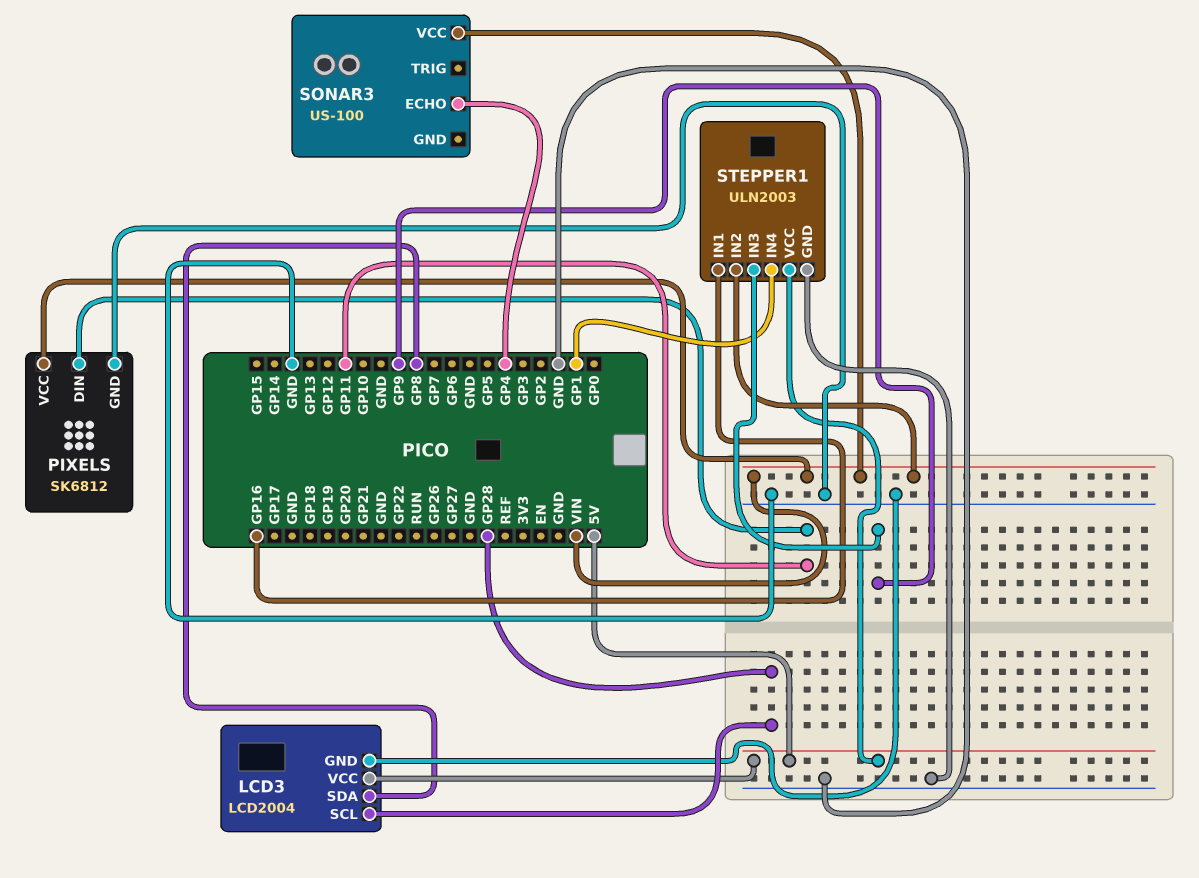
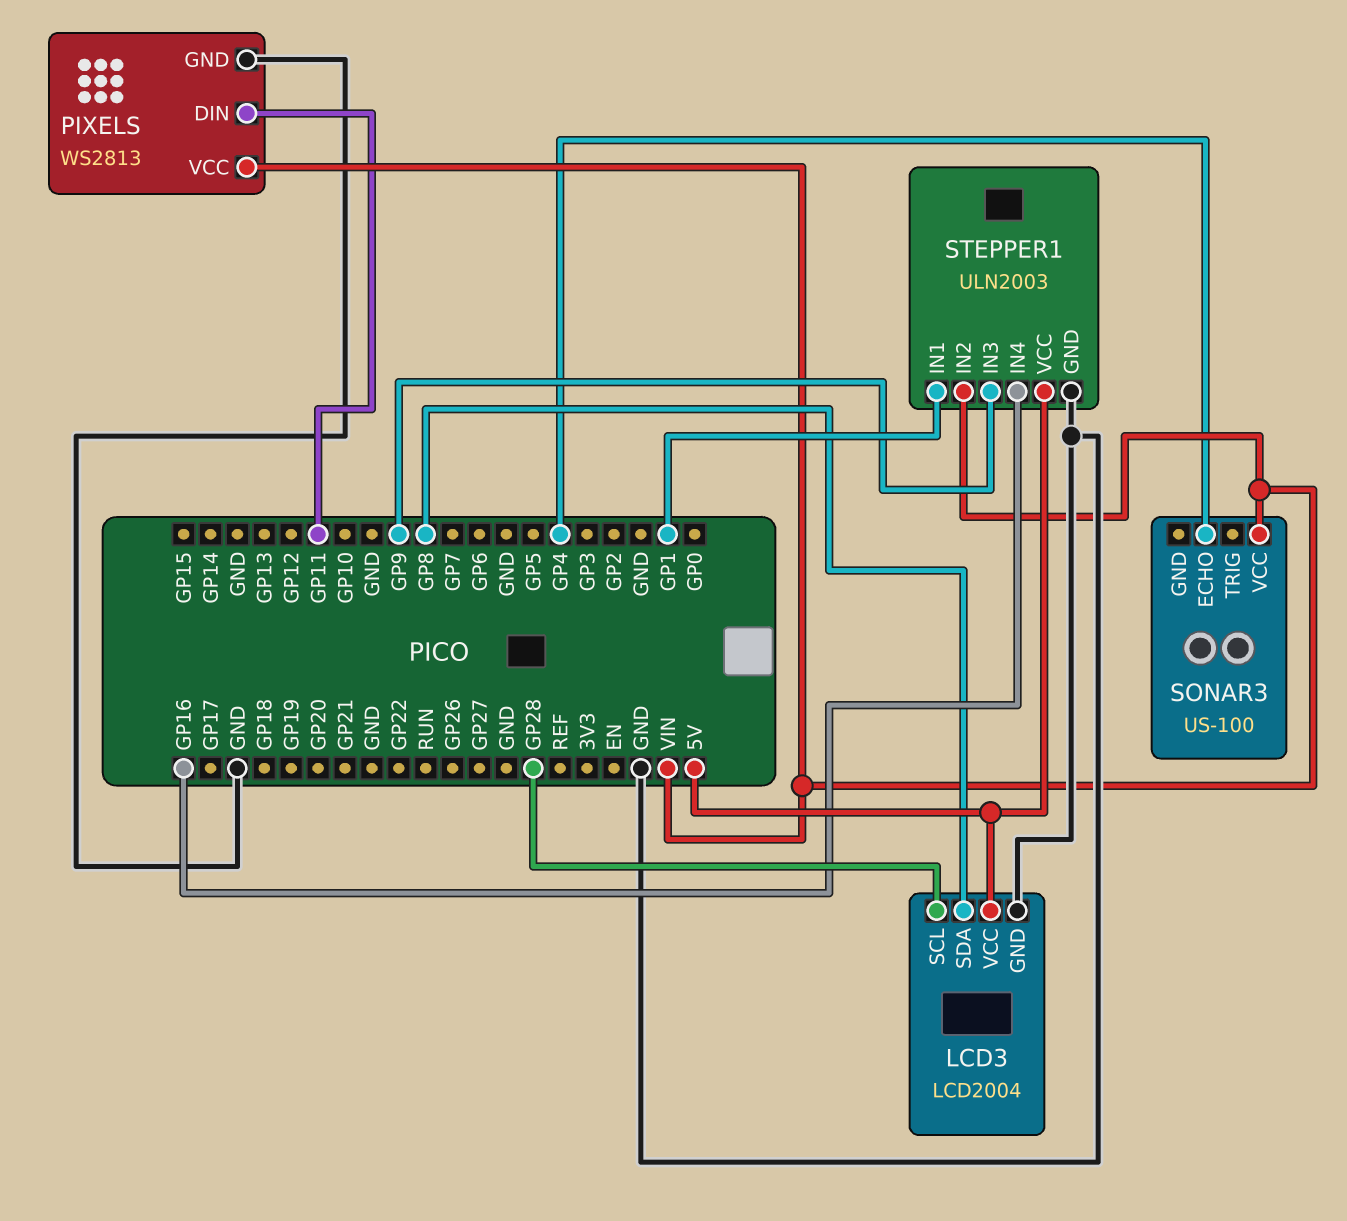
PIXELS: SK6812 -> WS2813
STEPPER1 pin IN1: GP16 -> GP1
STEPPER1 pin IN4: GP1 -> GP16

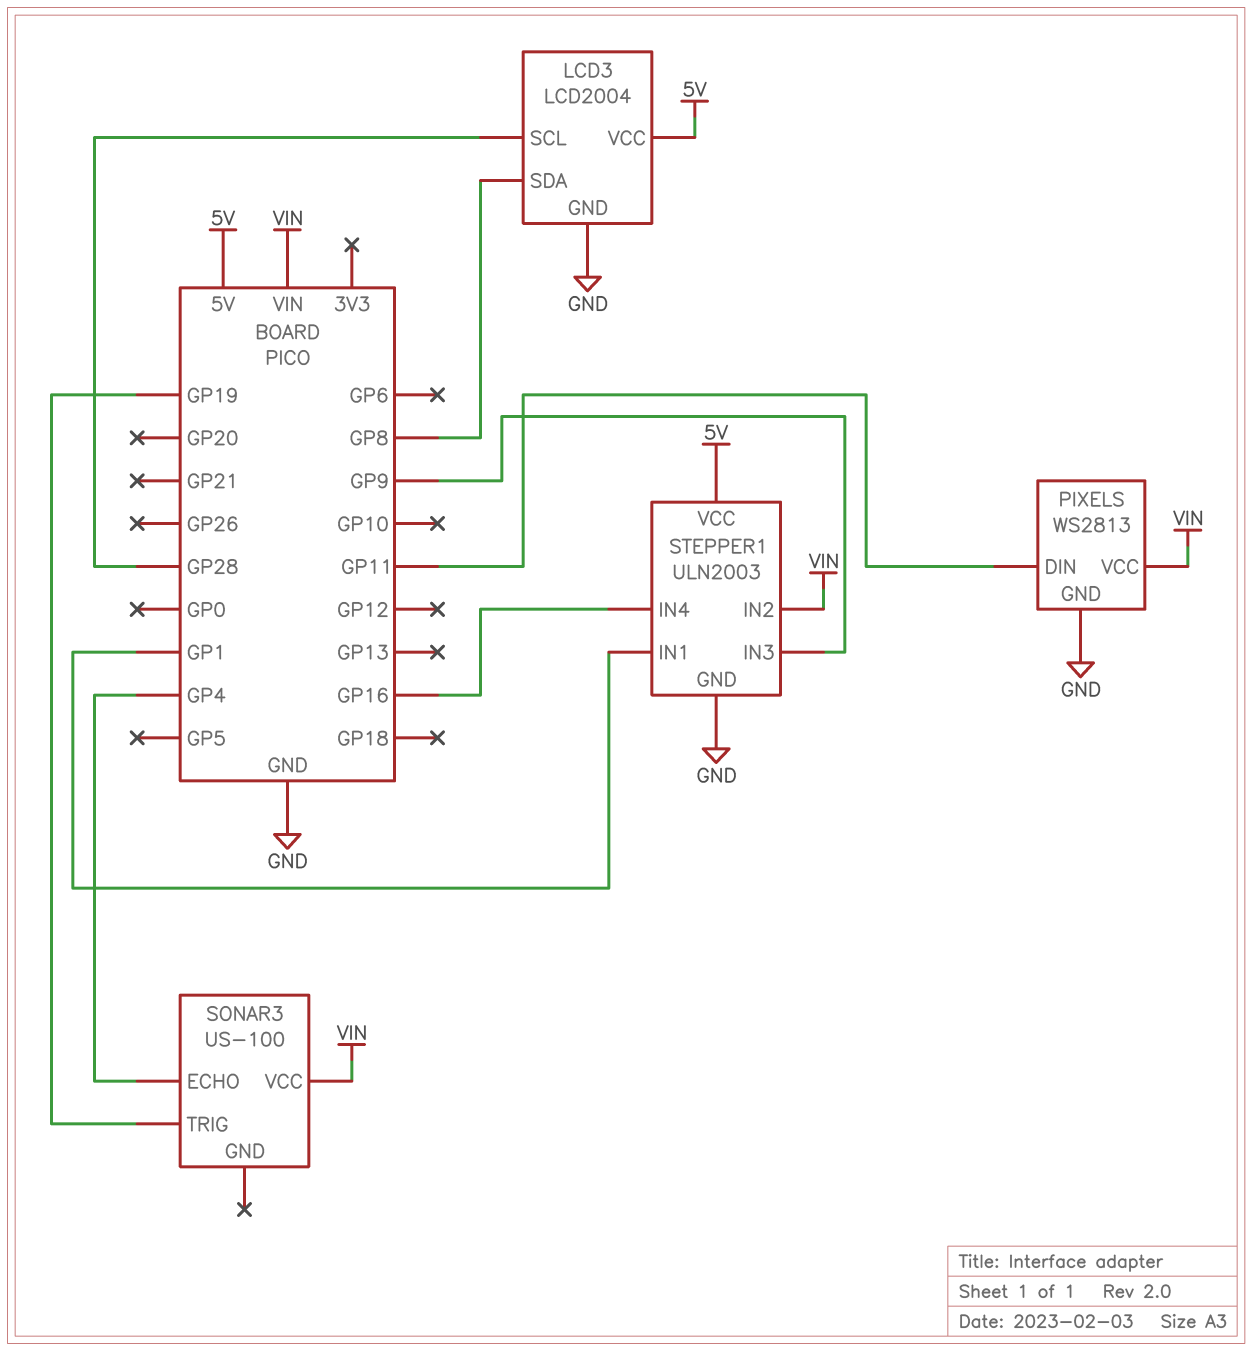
SONAR3 pin TRIG: none -> GP19

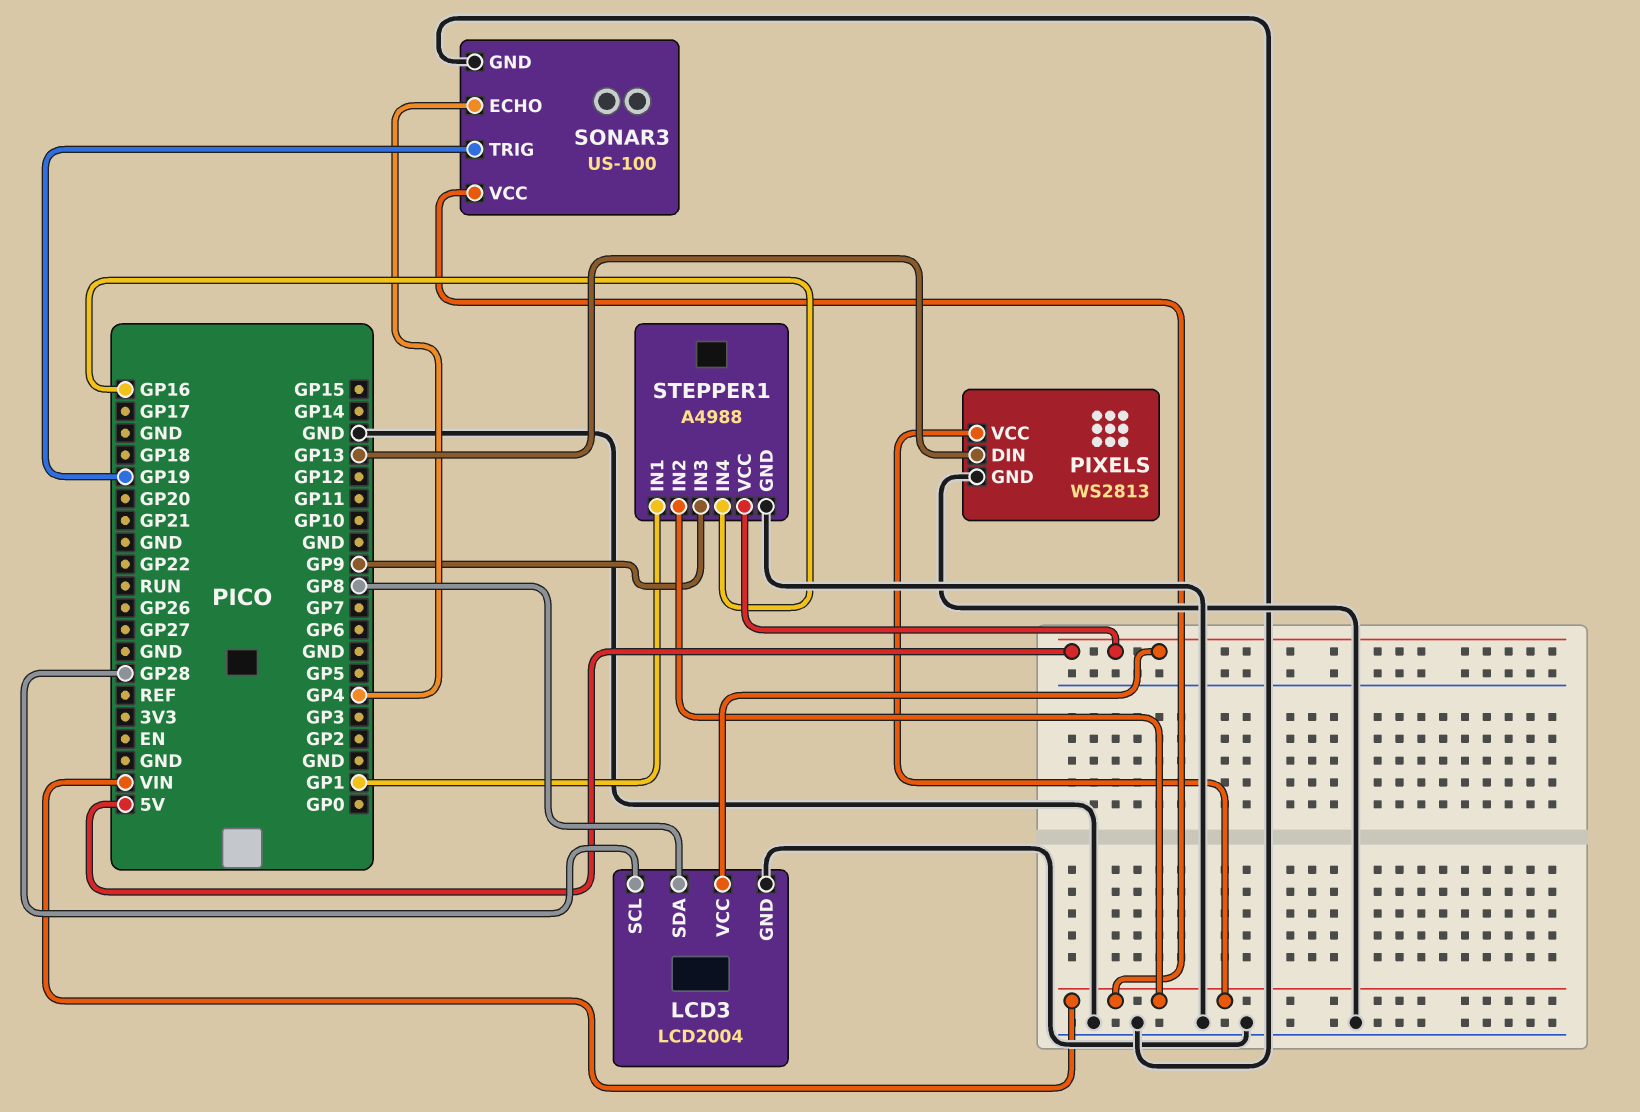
PIXELS pin DIN: GP11 -> GP13
SONAR3 pin GND: none -> GND
STEPPER1: ULN2003 -> A4988

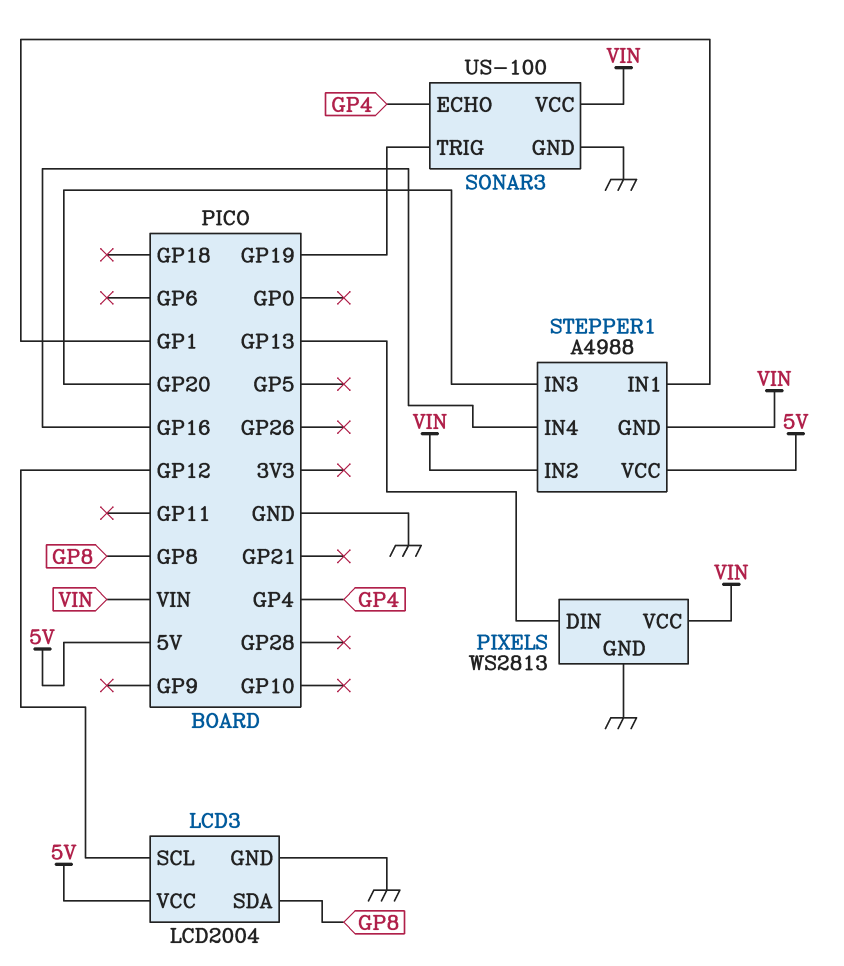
LCD3 pin SCL: GP28 -> GP12
STEPPER1 pin GND: GND -> VIN
STEPPER1 pin IN3: GP9 -> GP20

